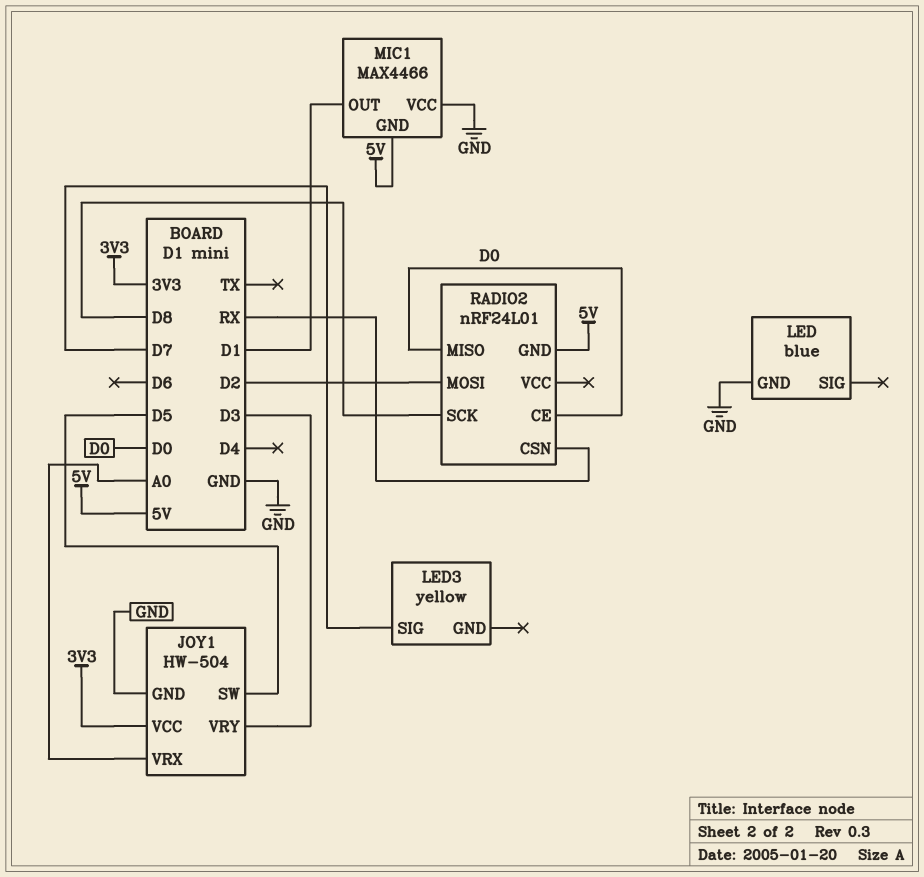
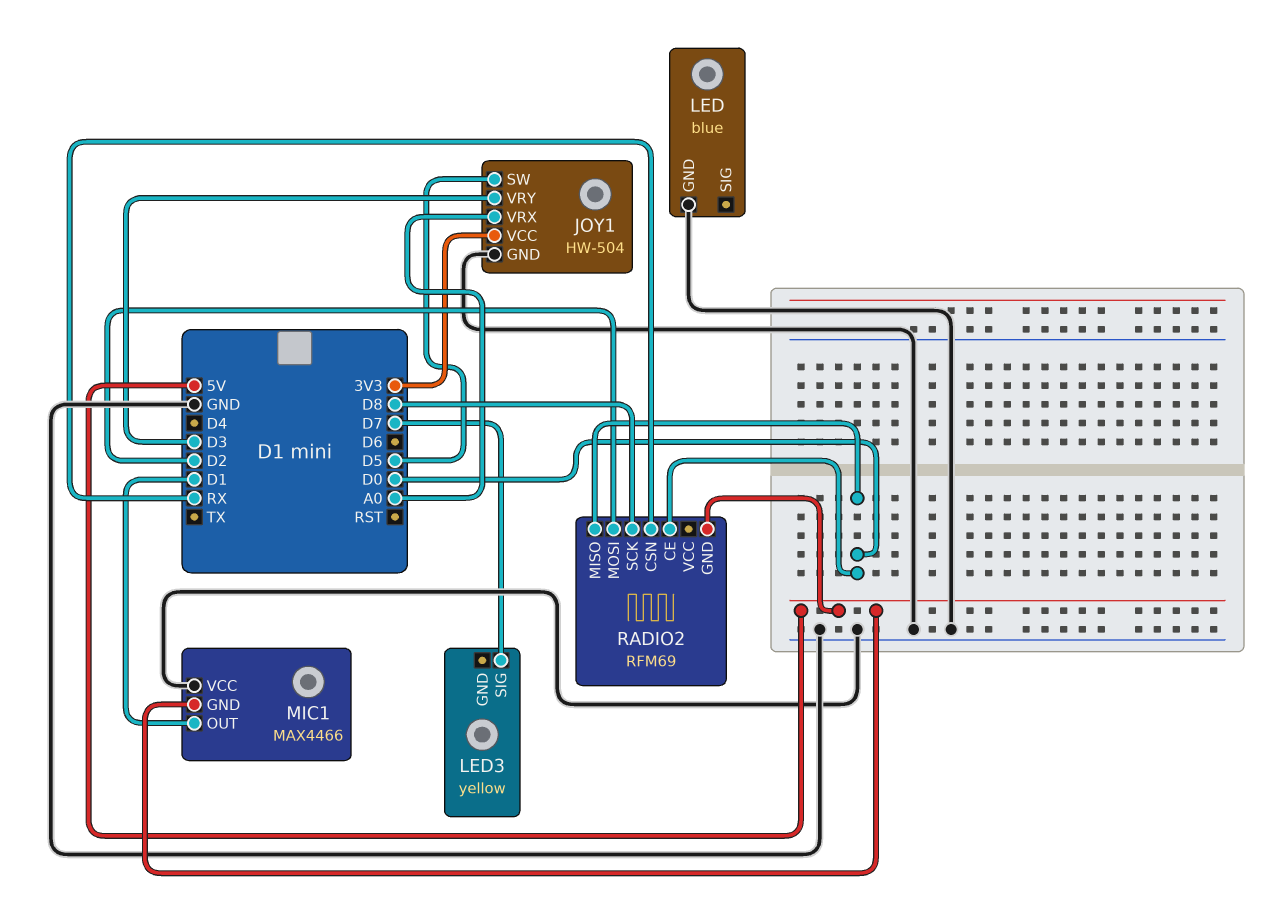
RADIO2: nRF24L01 -> RFM69

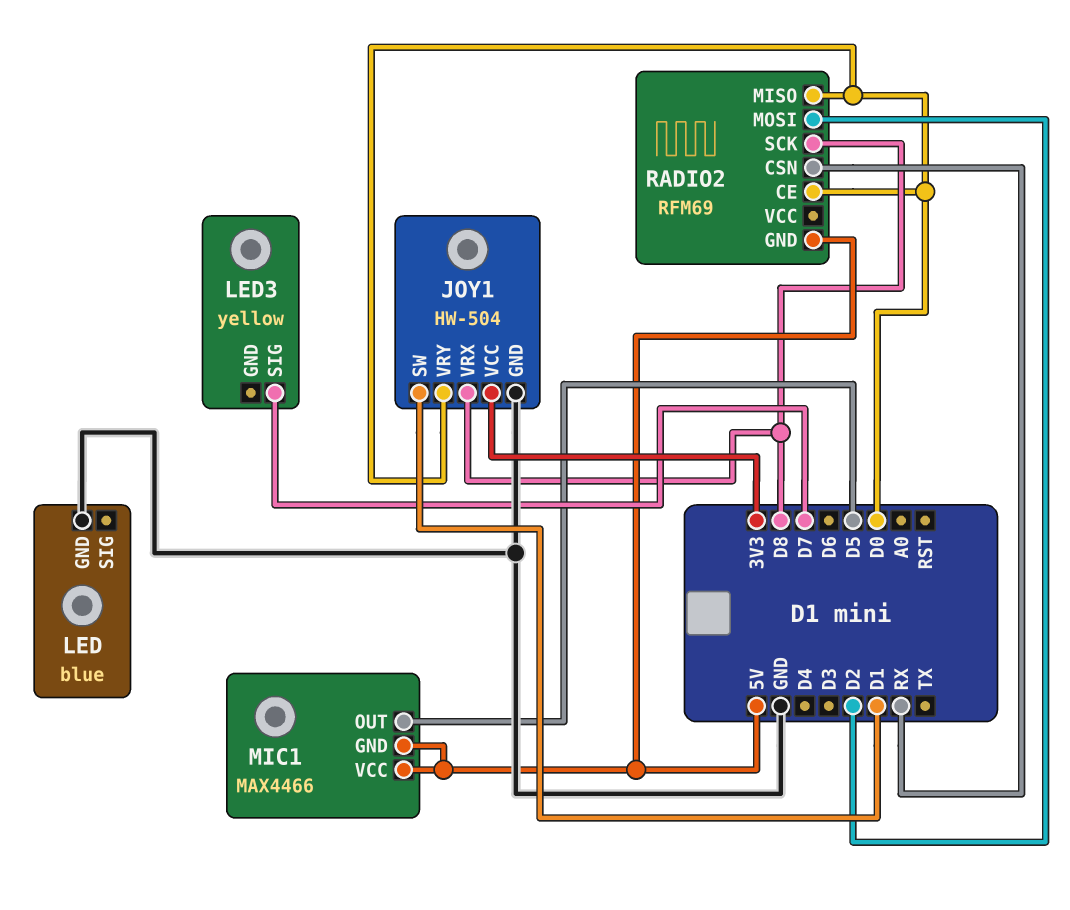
JOY1 pin SW: D5 -> D1
JOY1 pin VRX: A0 -> D8
JOY1 pin VRY: D3 -> D0
MIC1 pin OUT: D1 -> D5
MIC1 pin VCC: GND -> 5V

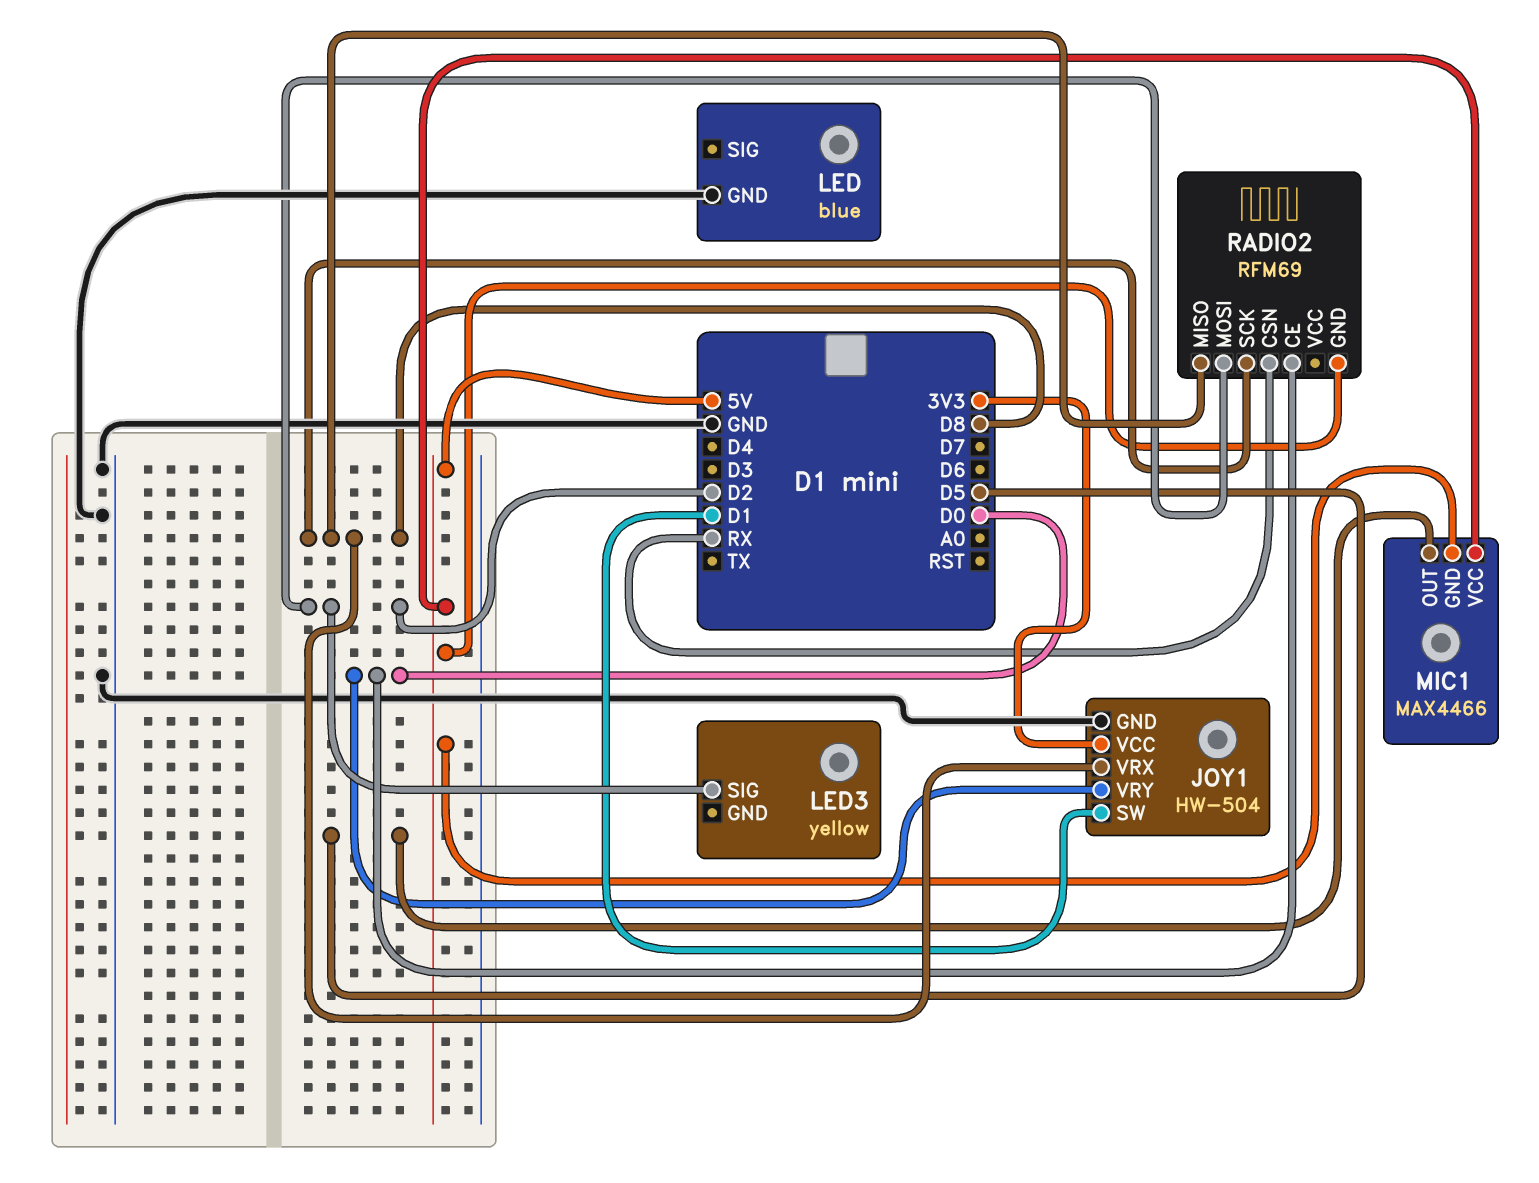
LED3 pin SIG: D7 -> D2
RADIO2 pin MISO: D0 -> D8

